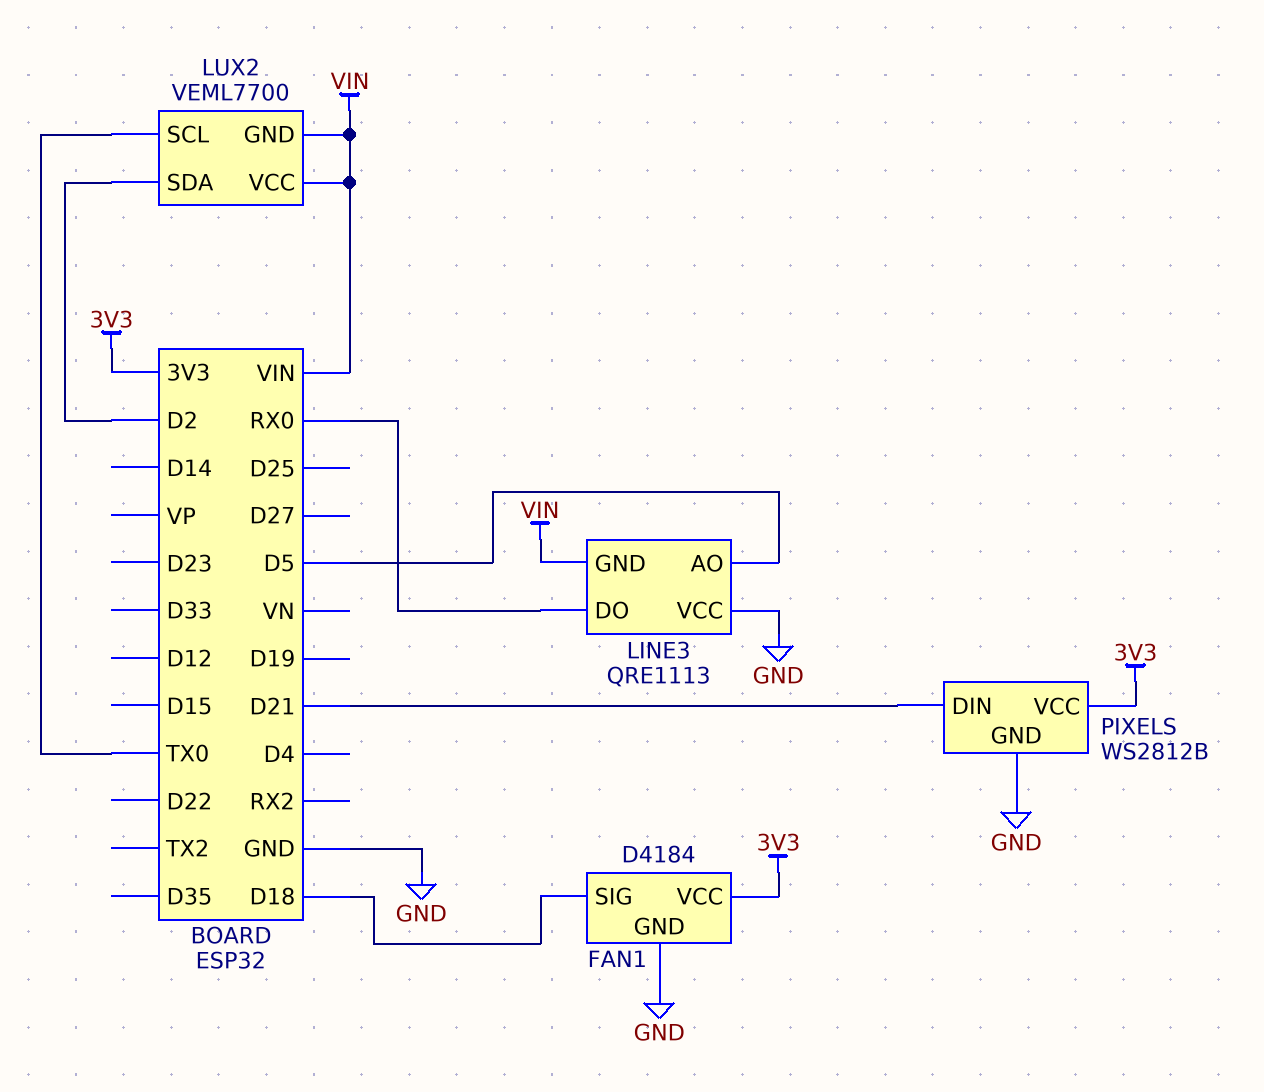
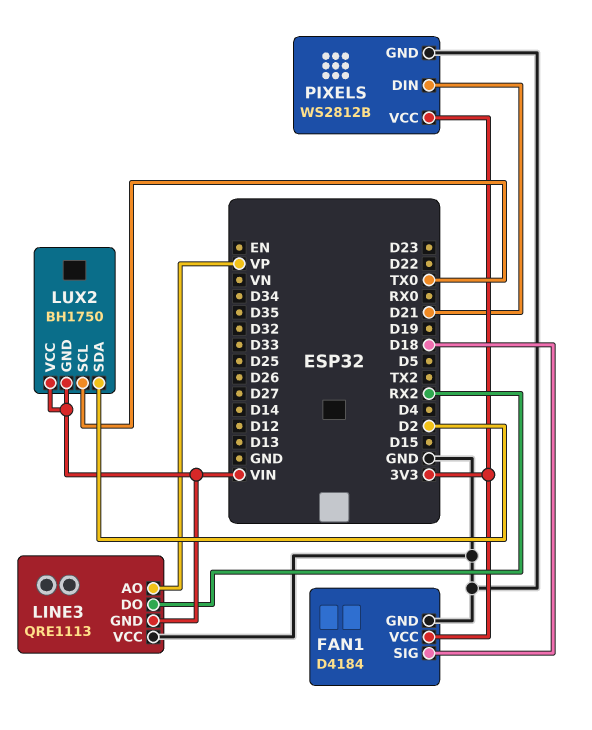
LINE3 pin AO: D5 -> VP
LINE3 pin DO: RX0 -> RX2
LUX2: VEML7700 -> BH1750

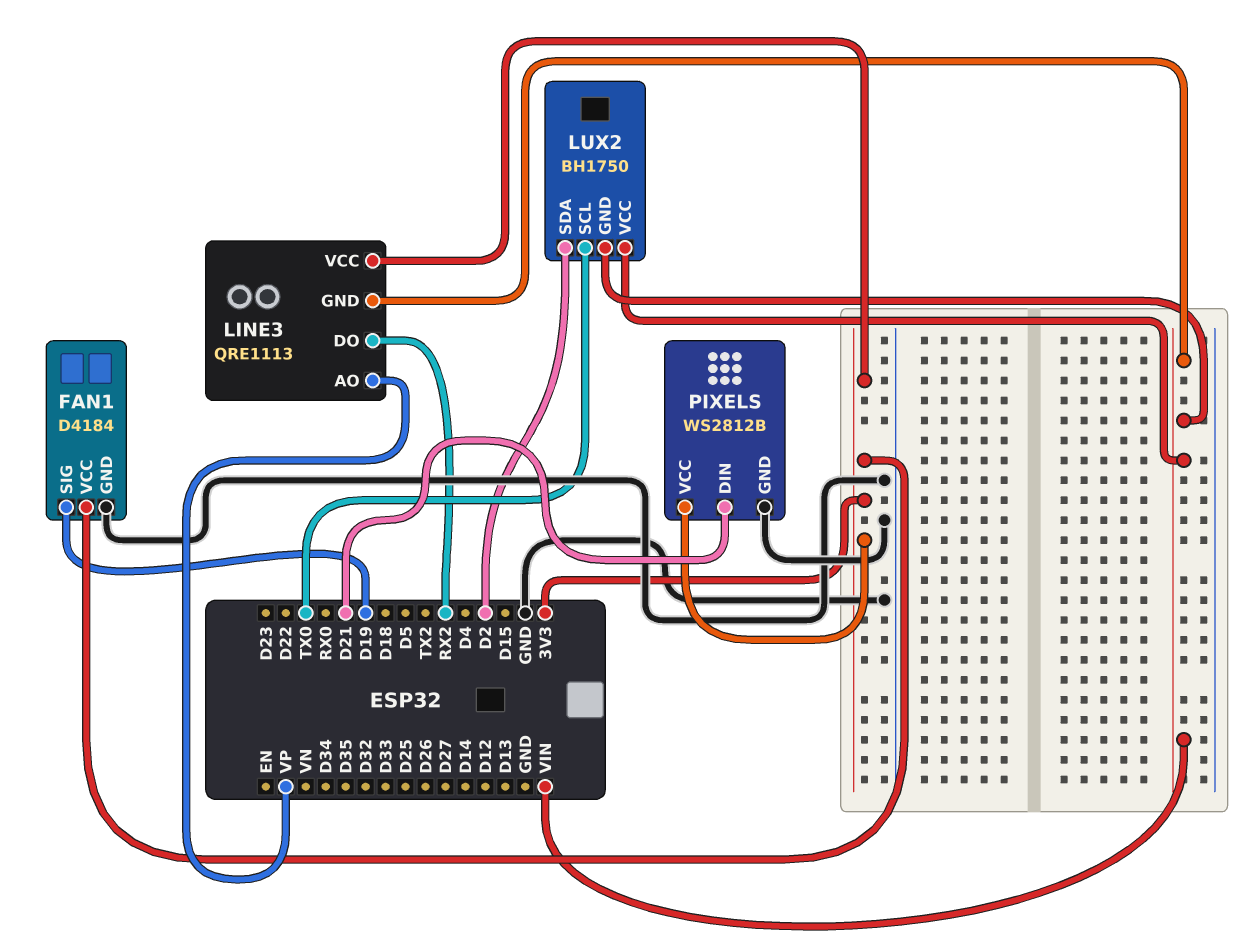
FAN1 pin SIG: D18 -> D19
LINE3 pin VCC: GND -> 3V3

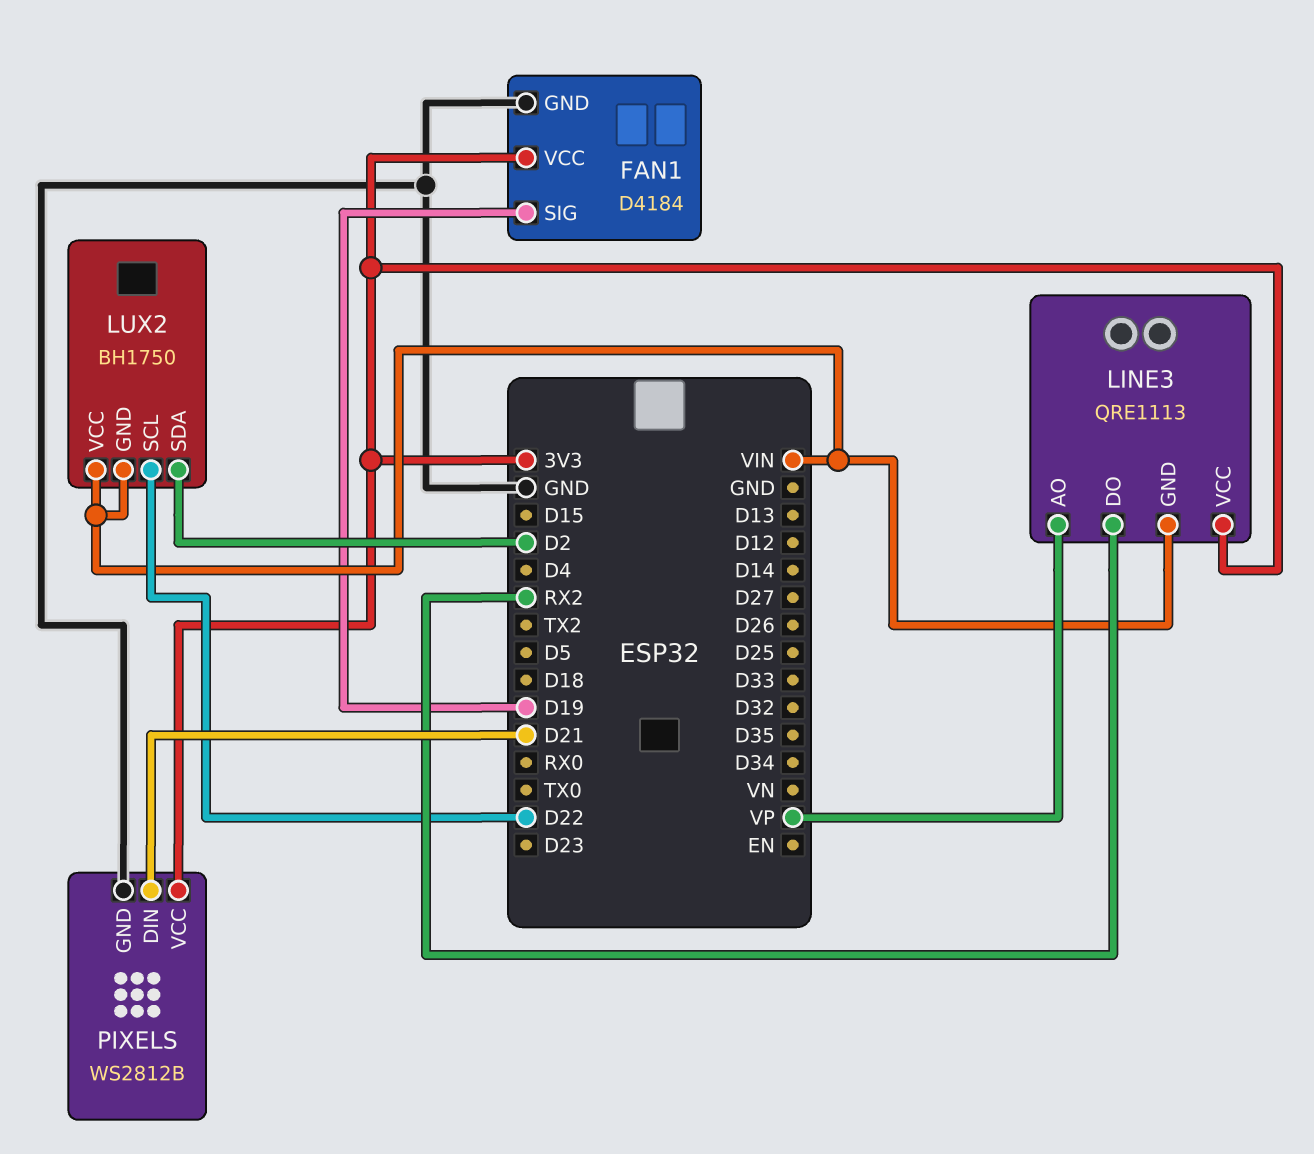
LUX2 pin SCL: TX0 -> D22

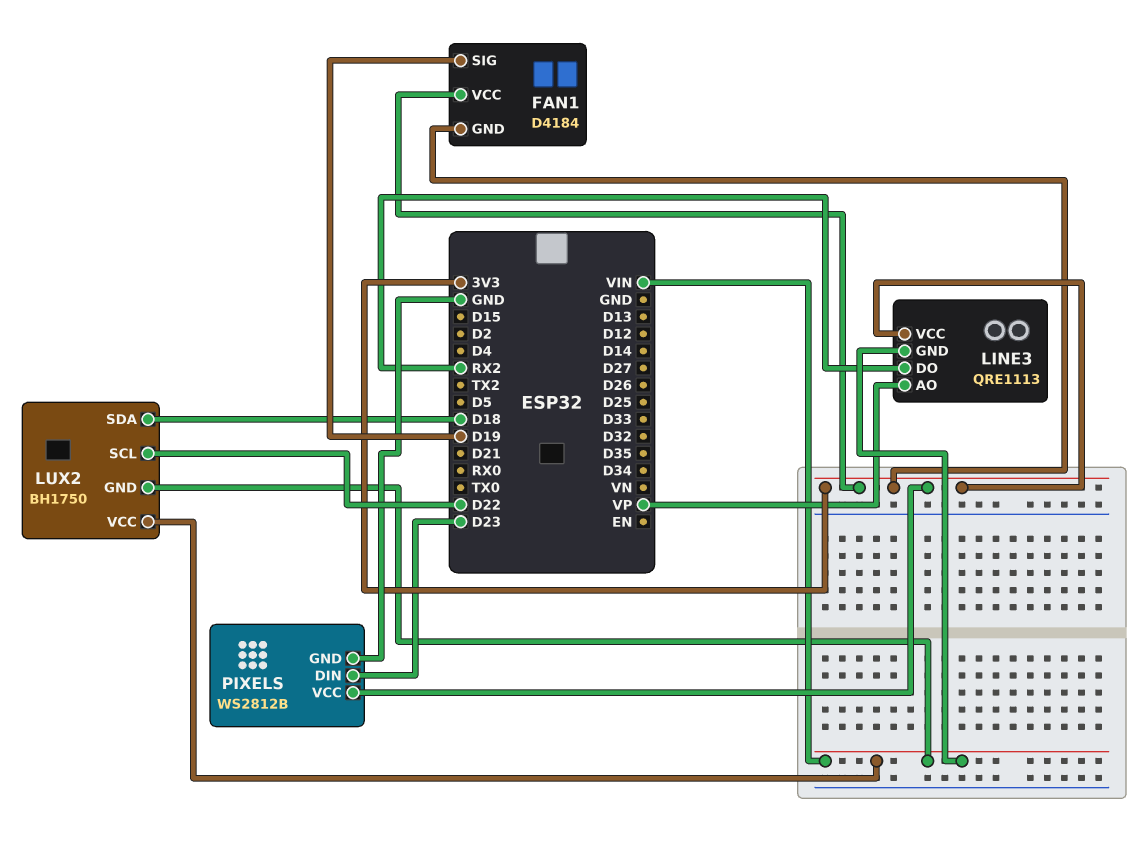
FAN1 pin GND: GND -> 3V3
LUX2 pin SDA: D2 -> D18
PIXELS pin DIN: D21 -> D23

